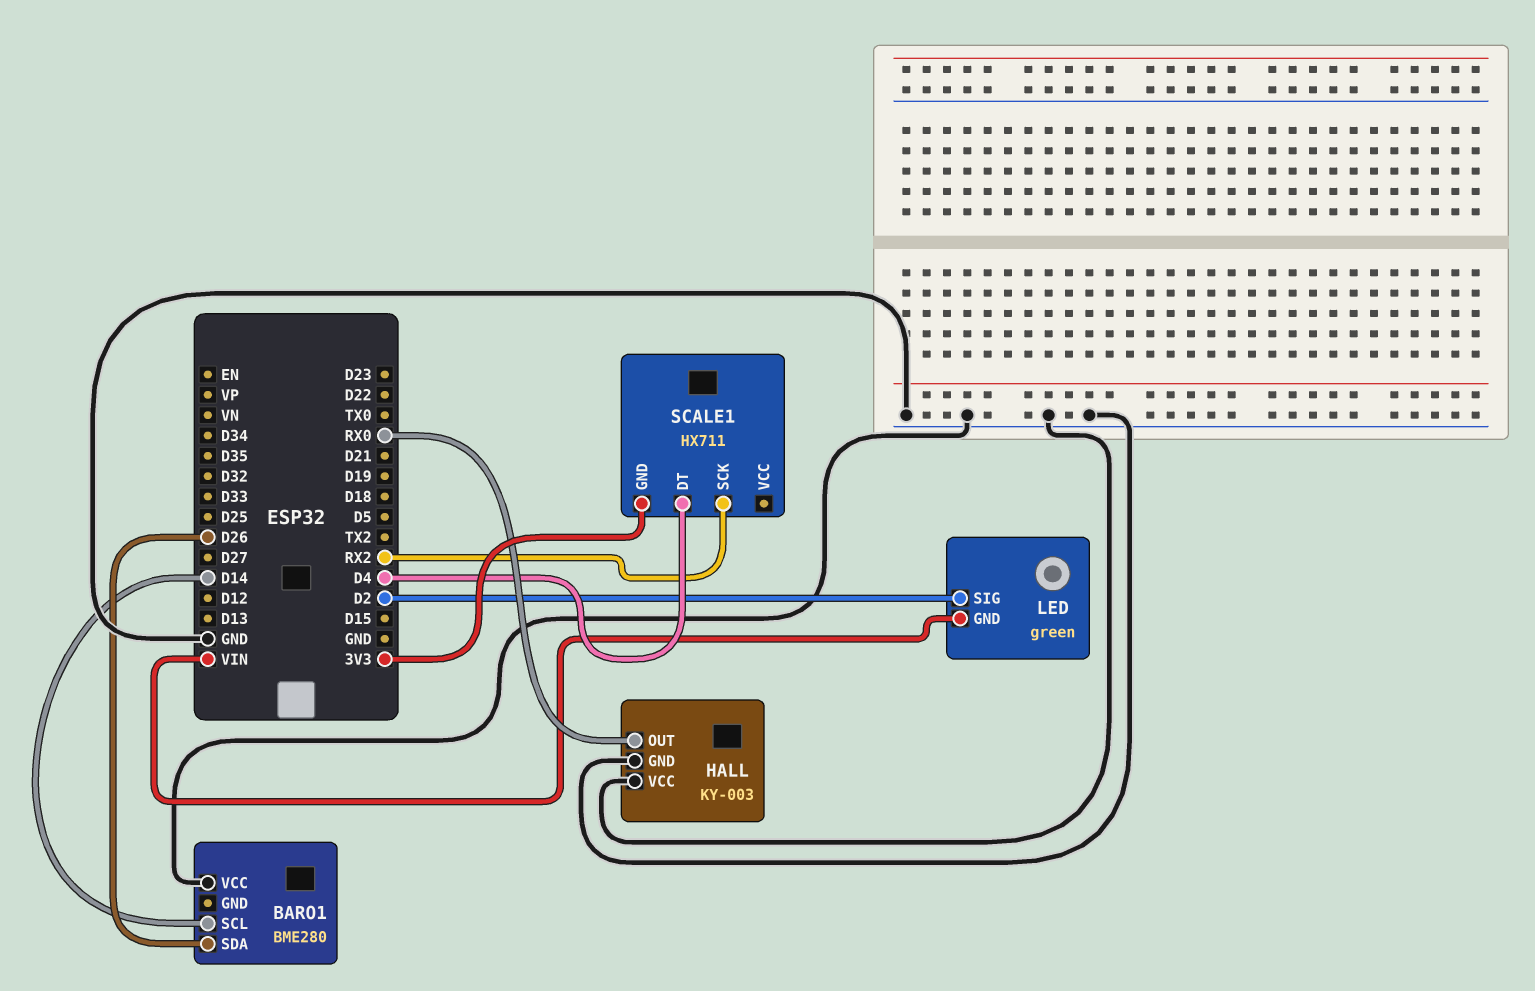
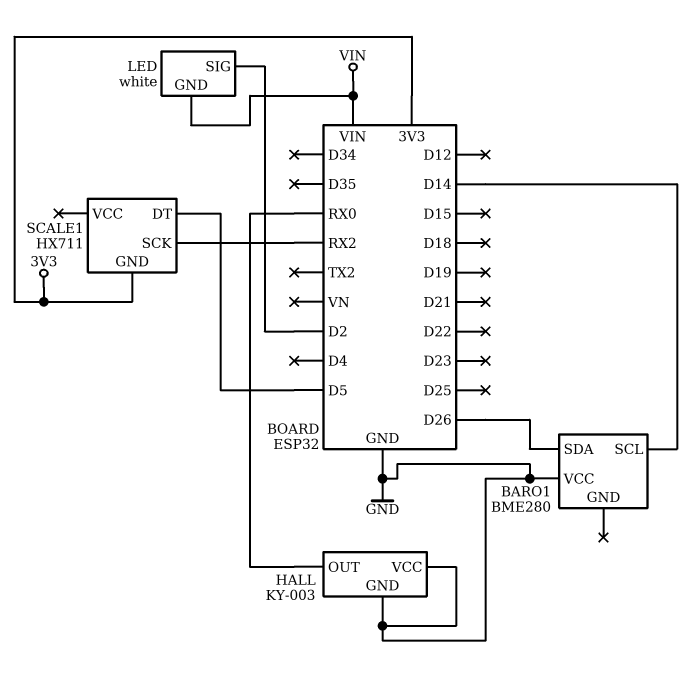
LED: green -> white
SCALE1 pin DT: D4 -> D5

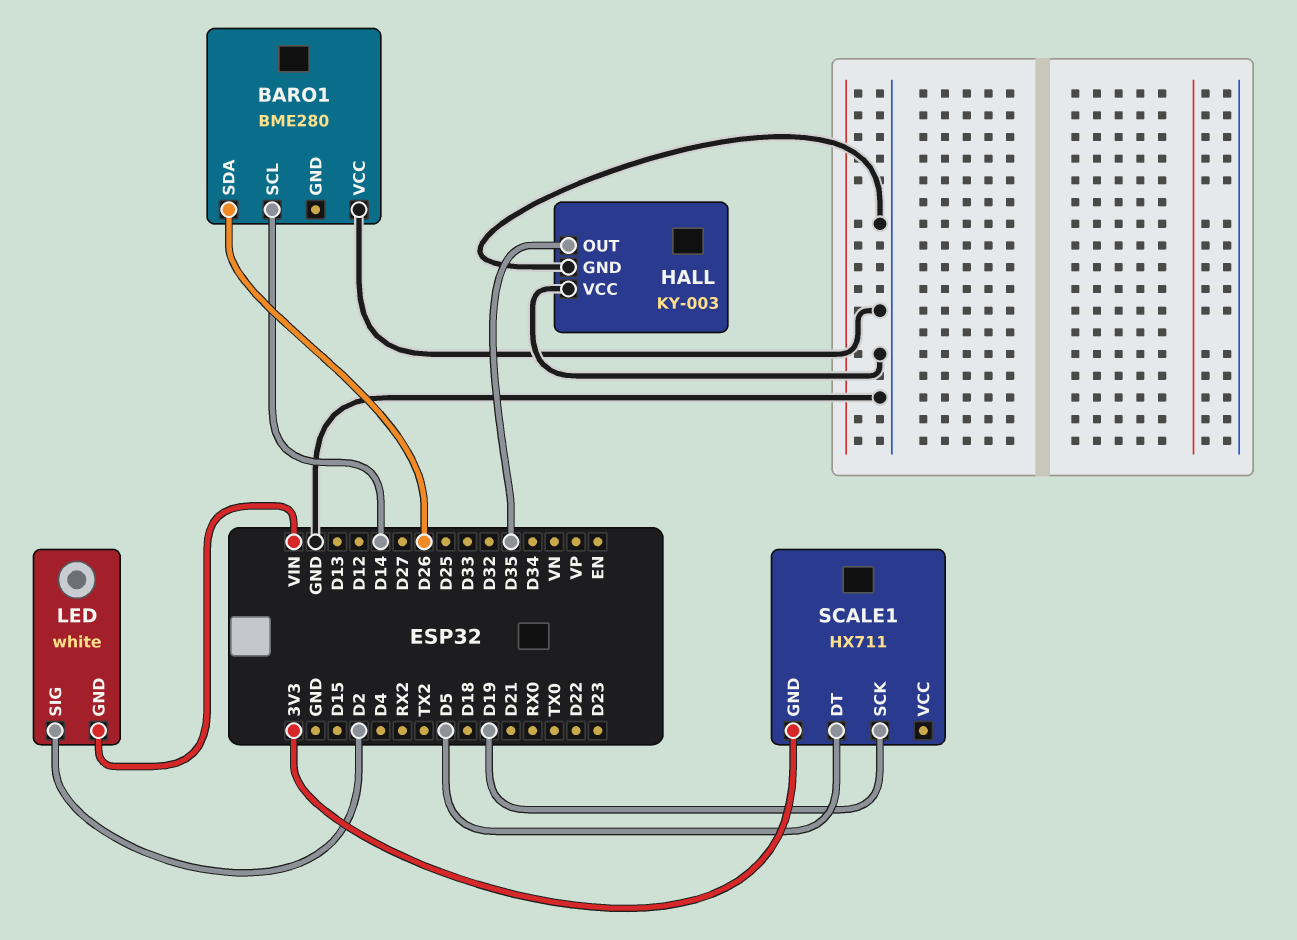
HALL pin OUT: RX0 -> D35
SCALE1 pin SCK: RX2 -> D19

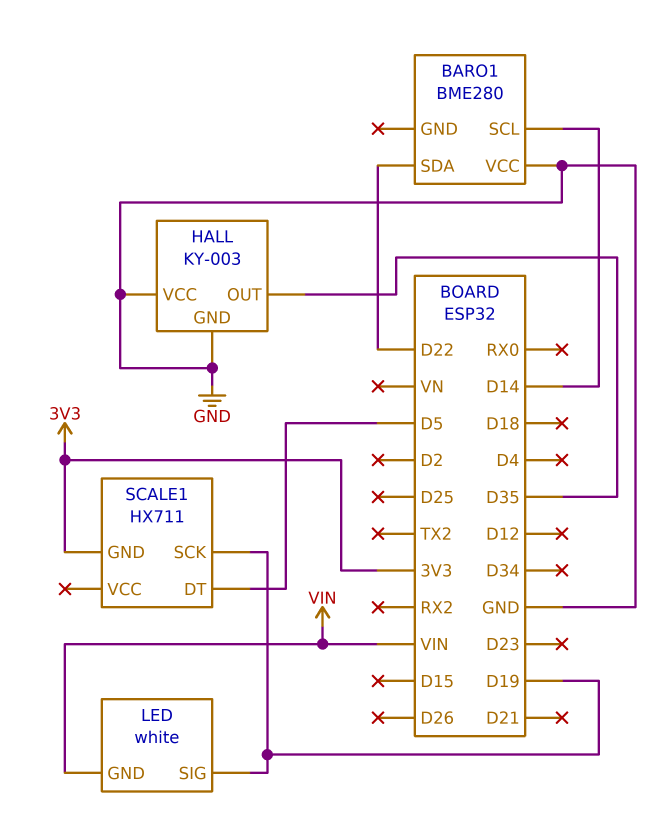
BARO1 pin SDA: D26 -> D22
LED pin SIG: D2 -> D19

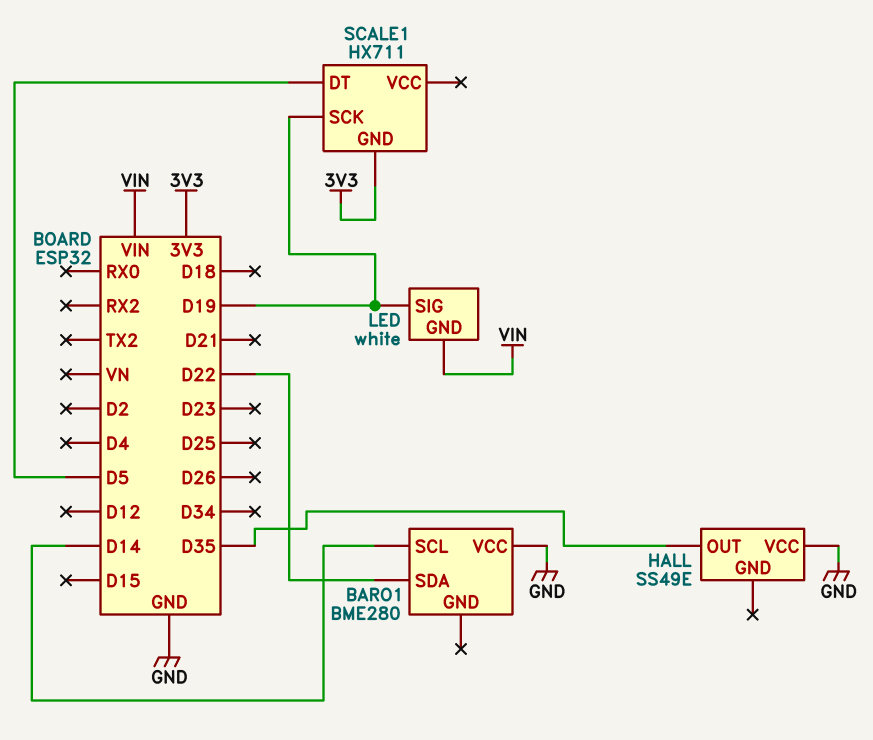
HALL: KY-003 -> SS49E
HALL pin GND: GND -> none

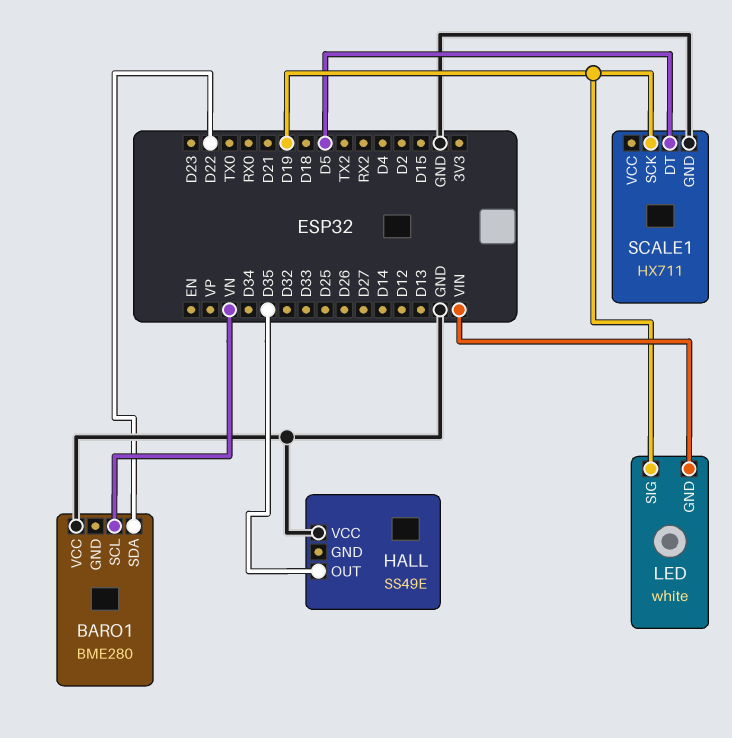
BARO1 pin SCL: D14 -> VN
SCALE1 pin GND: 3V3 -> GND

